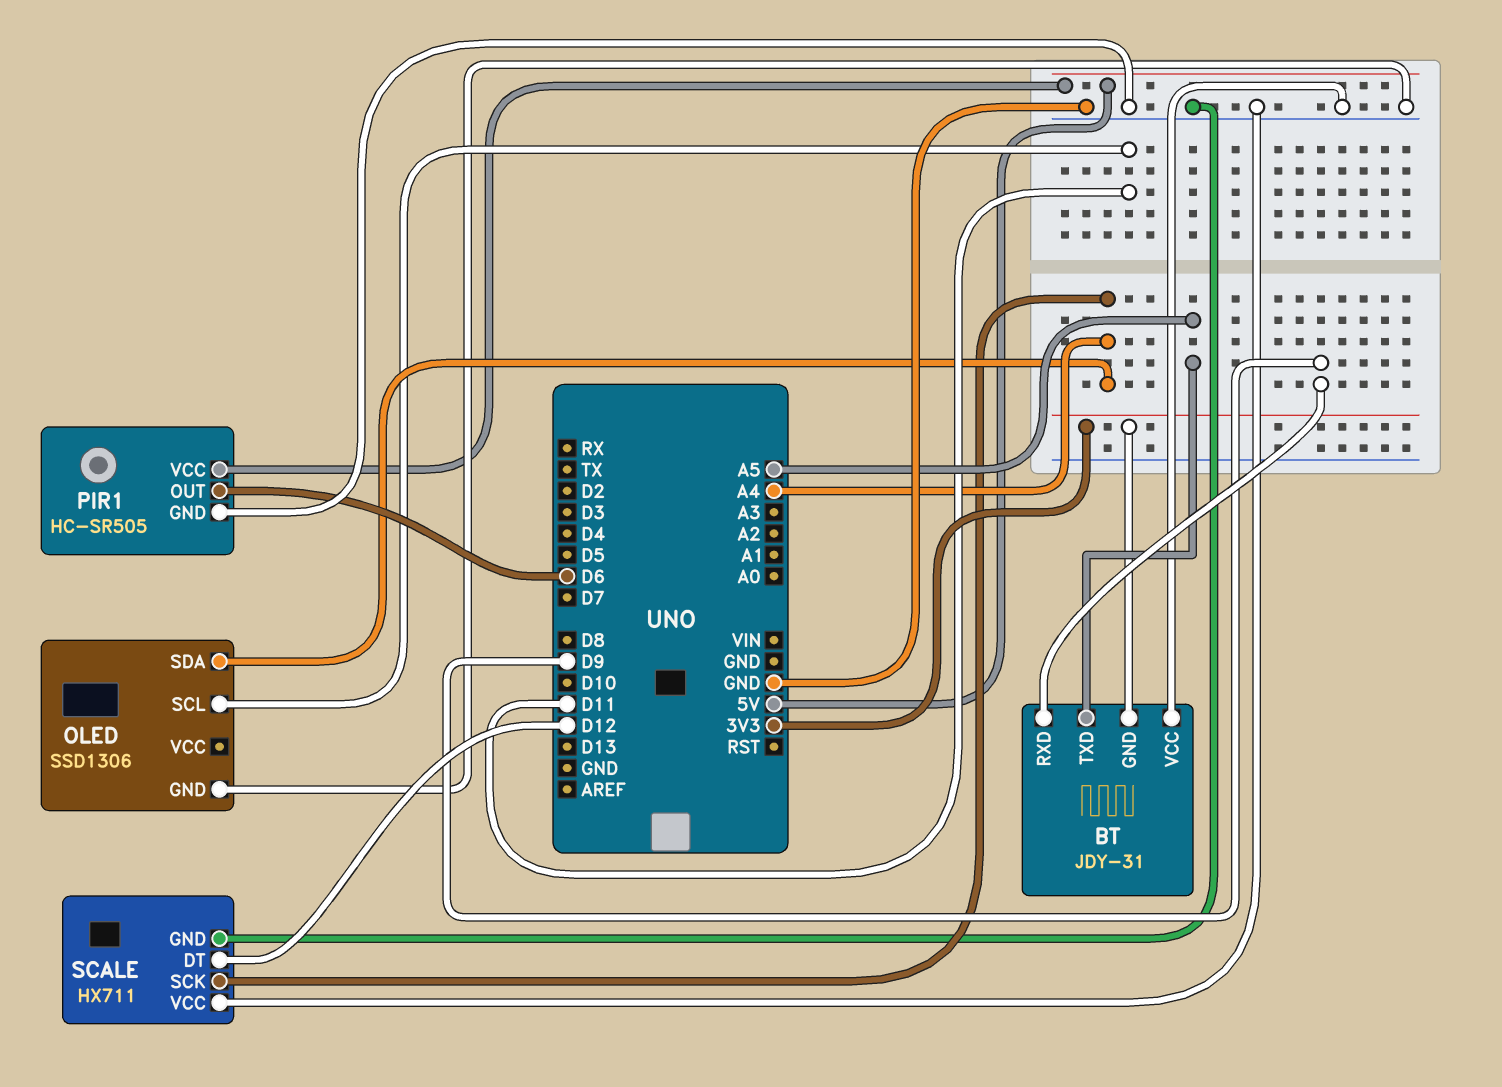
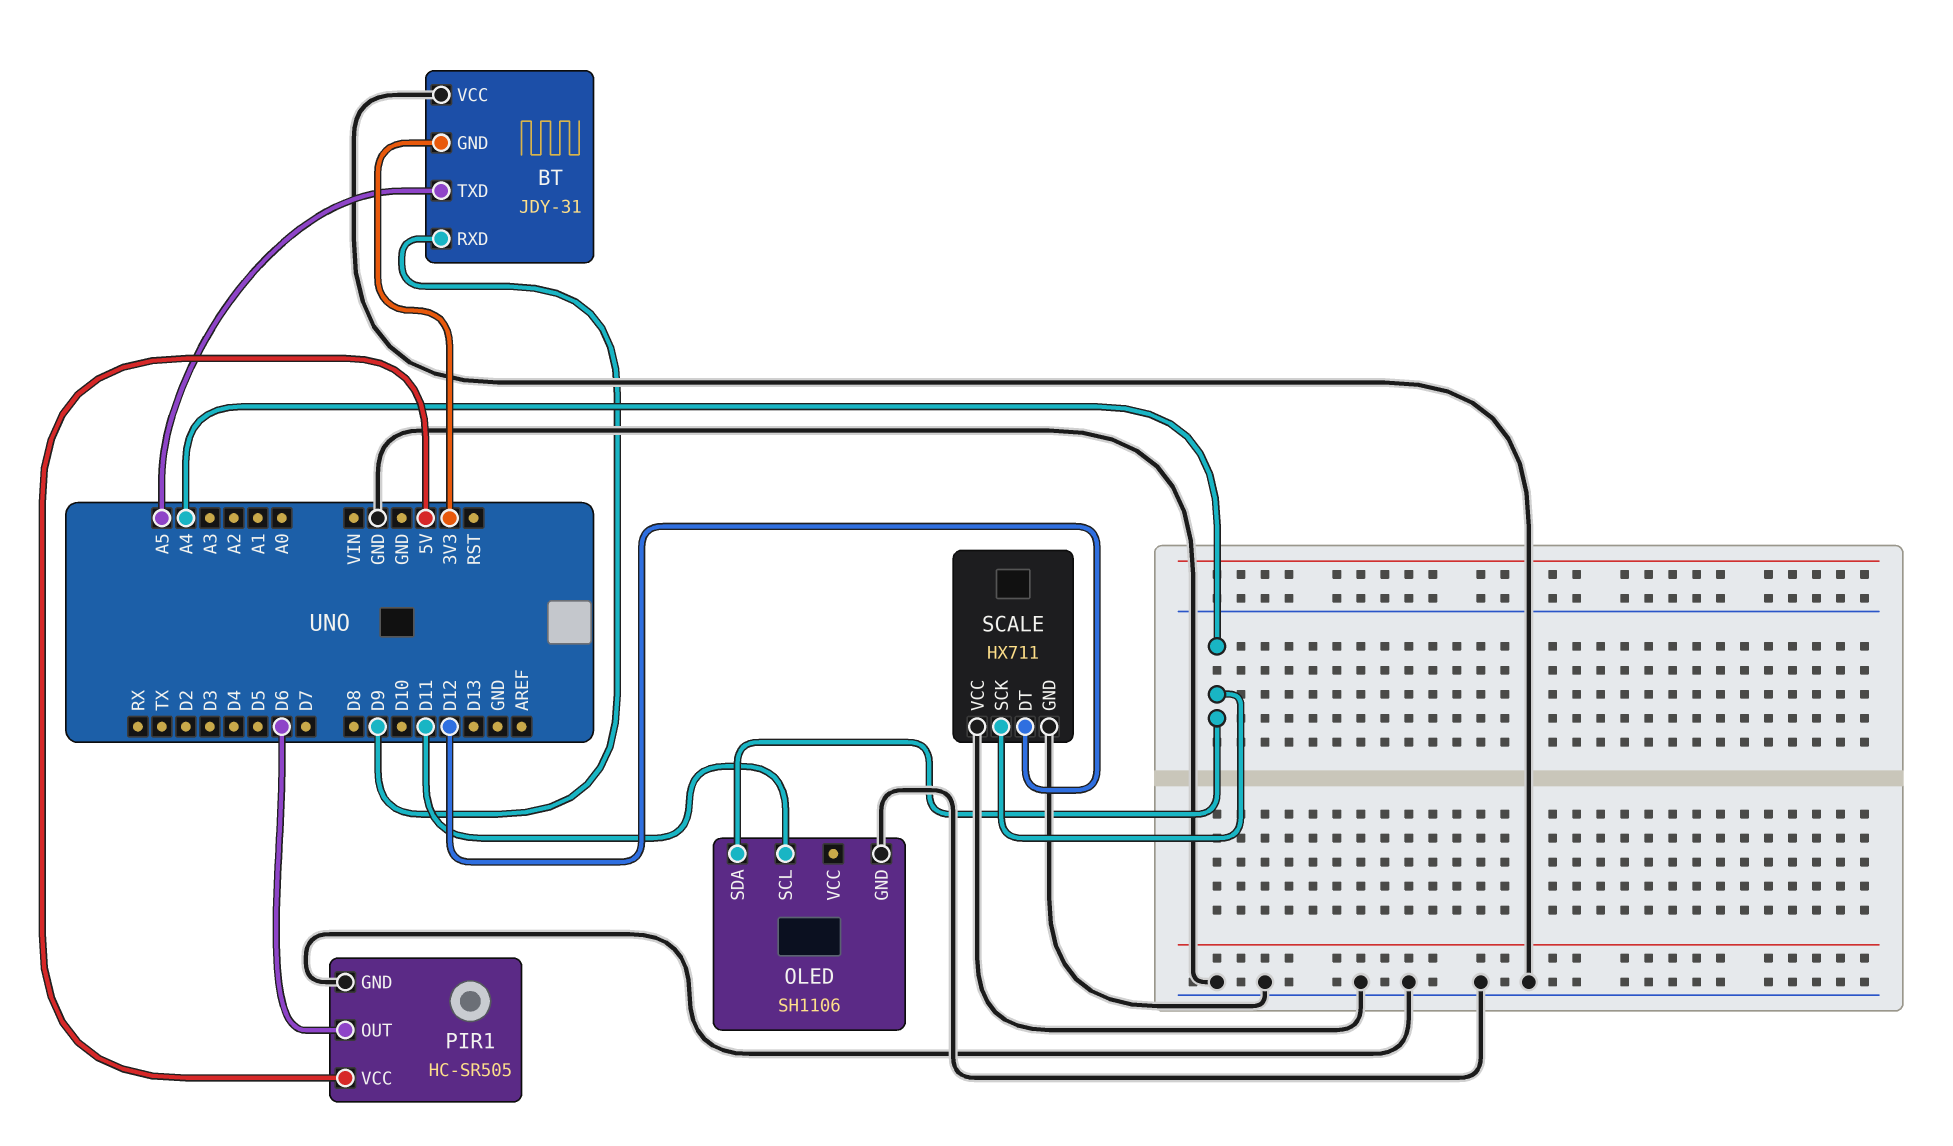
OLED: SSD1306 -> SH1106

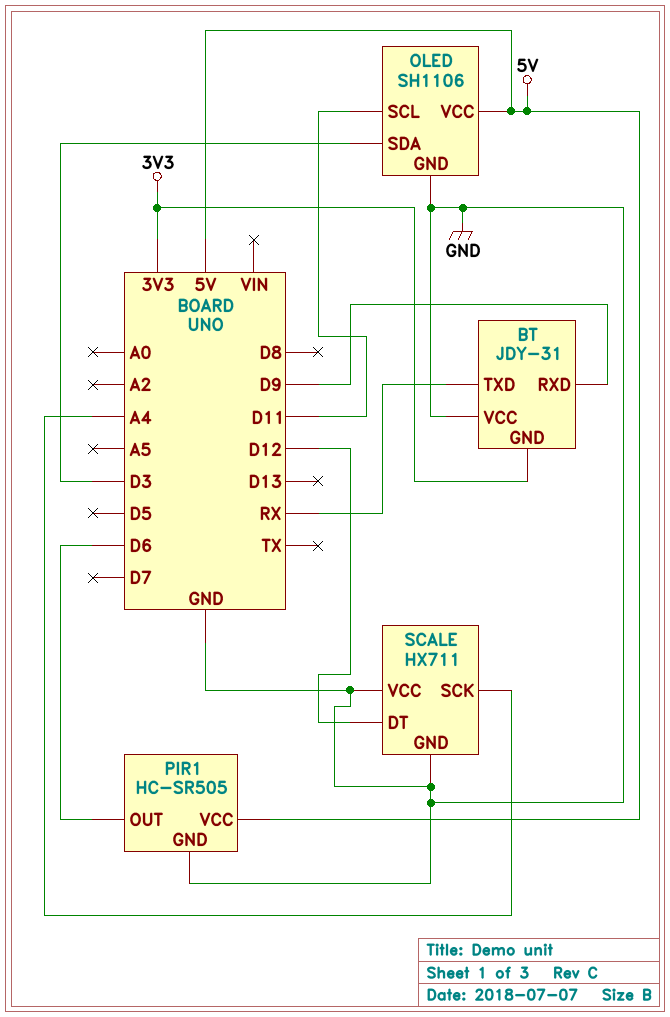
BT pin TXD: A5 -> RX
OLED pin SDA: A4 -> D3
OLED pin VCC: none -> 5V

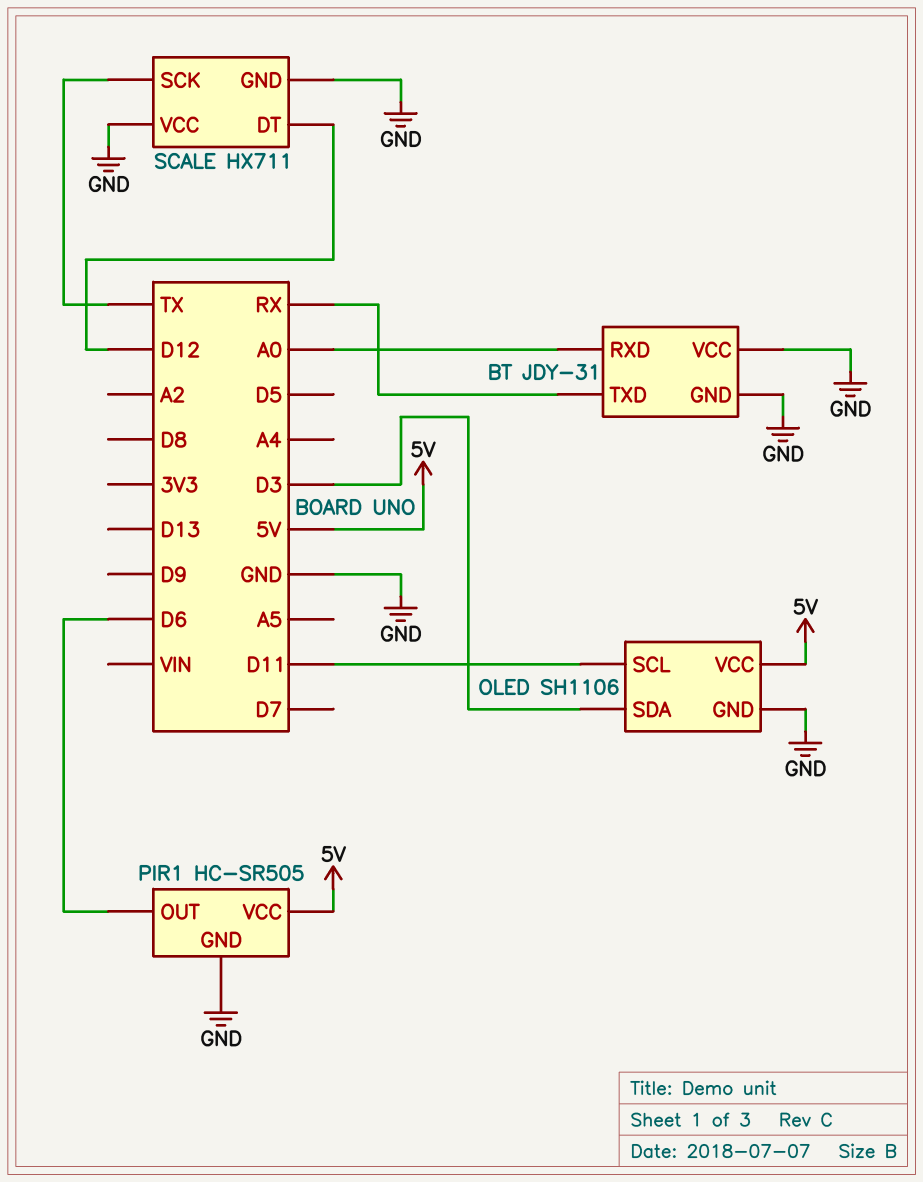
BT pin GND: 3V3 -> GND
BT pin RXD: D9 -> A0
SCALE pin SCK: A4 -> TX

